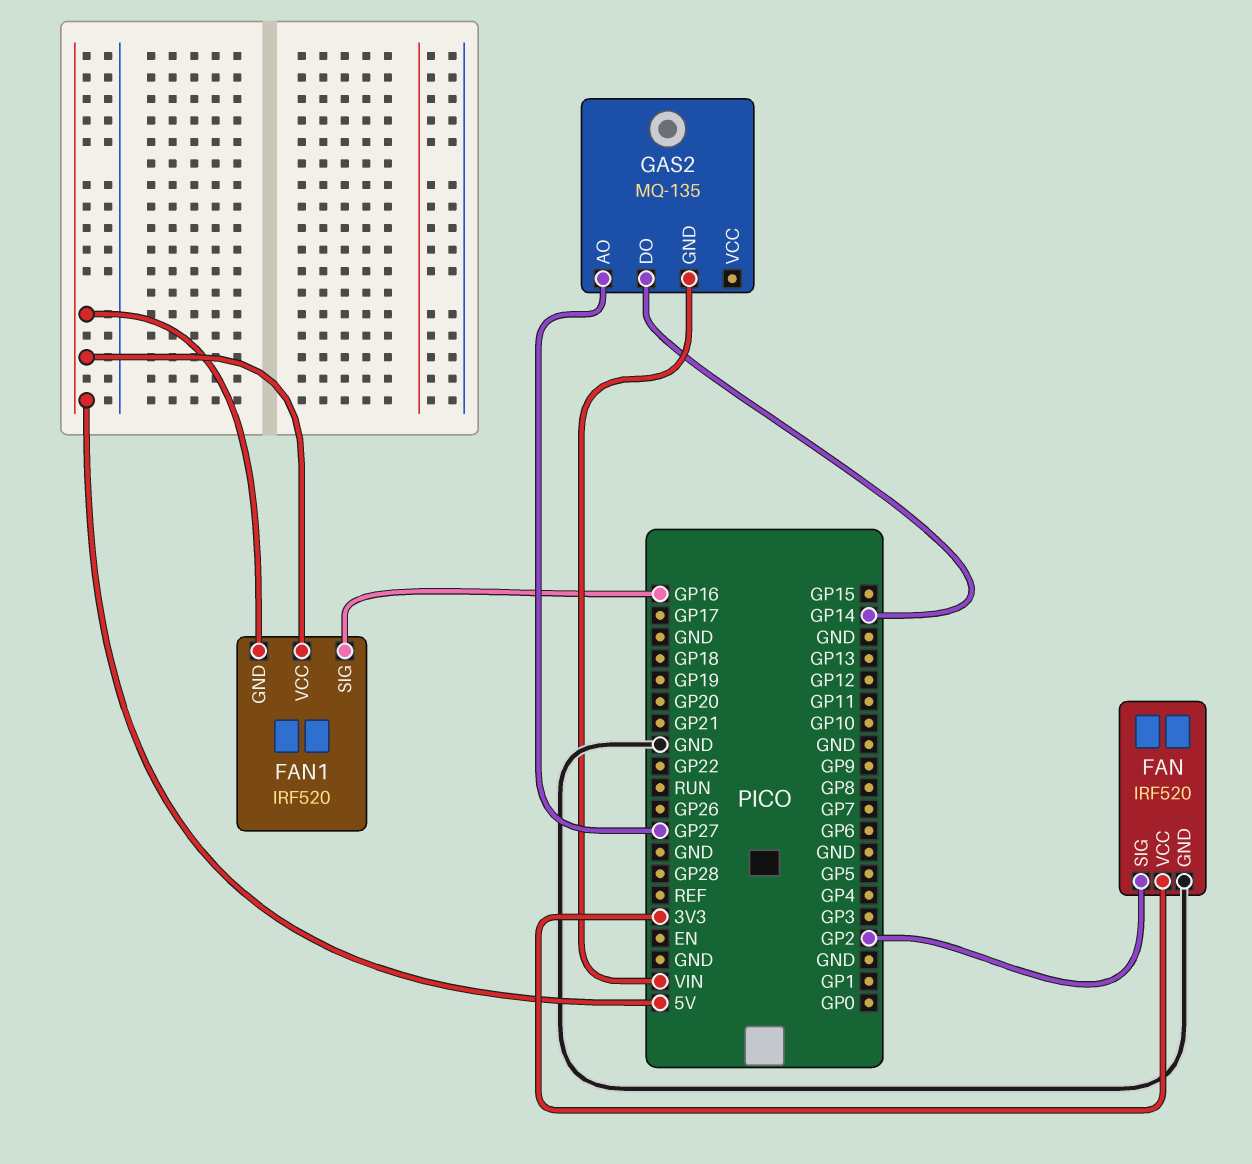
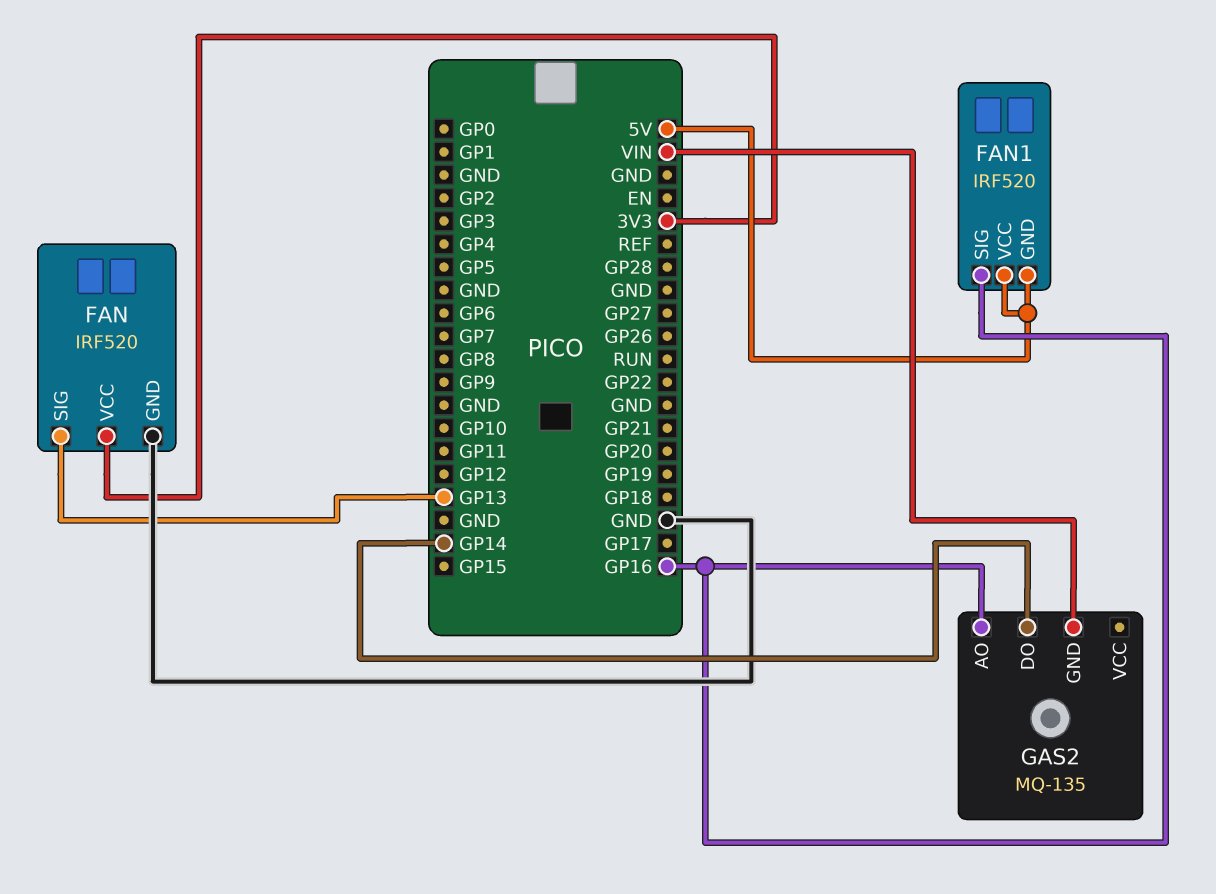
FAN pin SIG: GP2 -> GP13
GAS2 pin AO: GP27 -> GP16

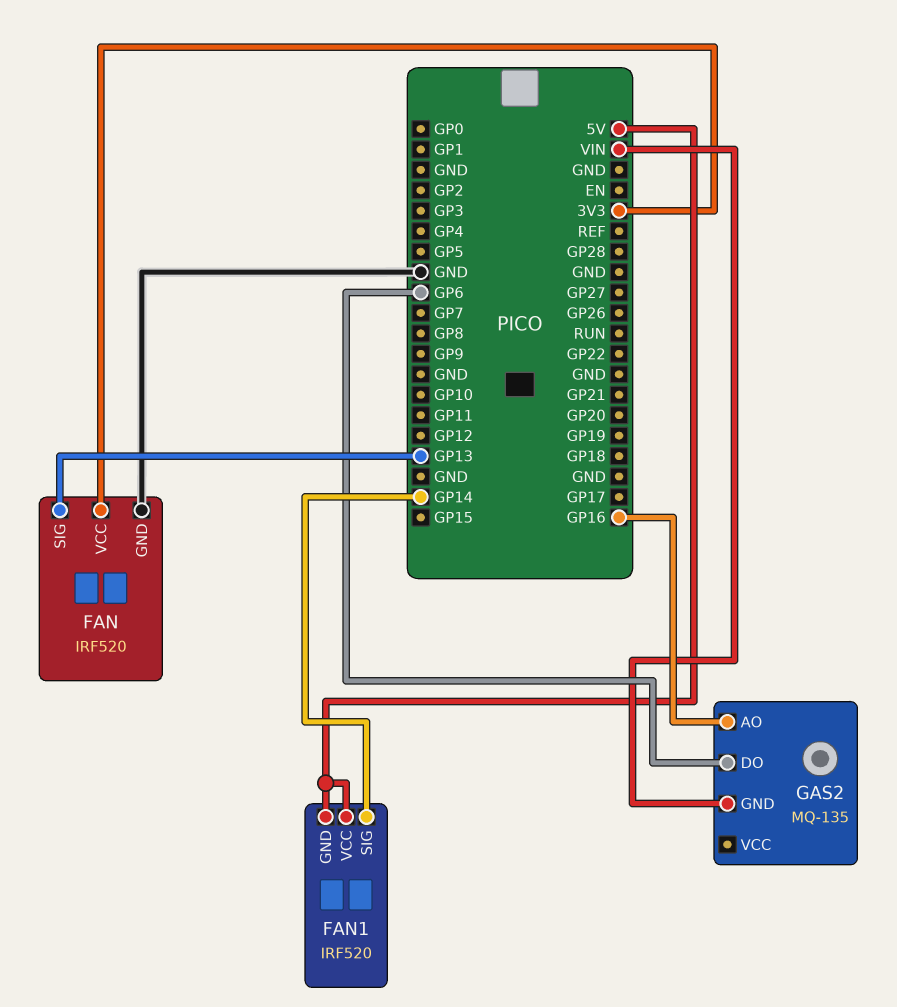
FAN1 pin SIG: GP16 -> GP14
GAS2 pin DO: GP14 -> GP6

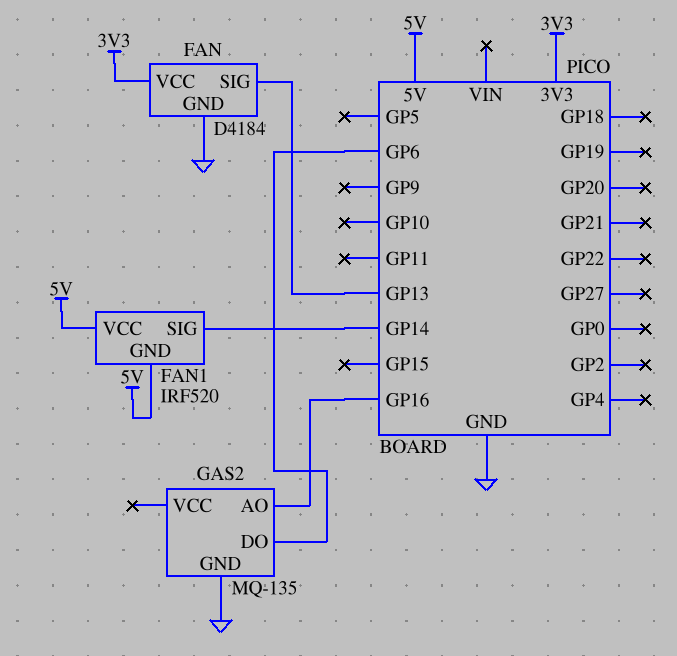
FAN: IRF520 -> D4184
GAS2 pin GND: VIN -> GND

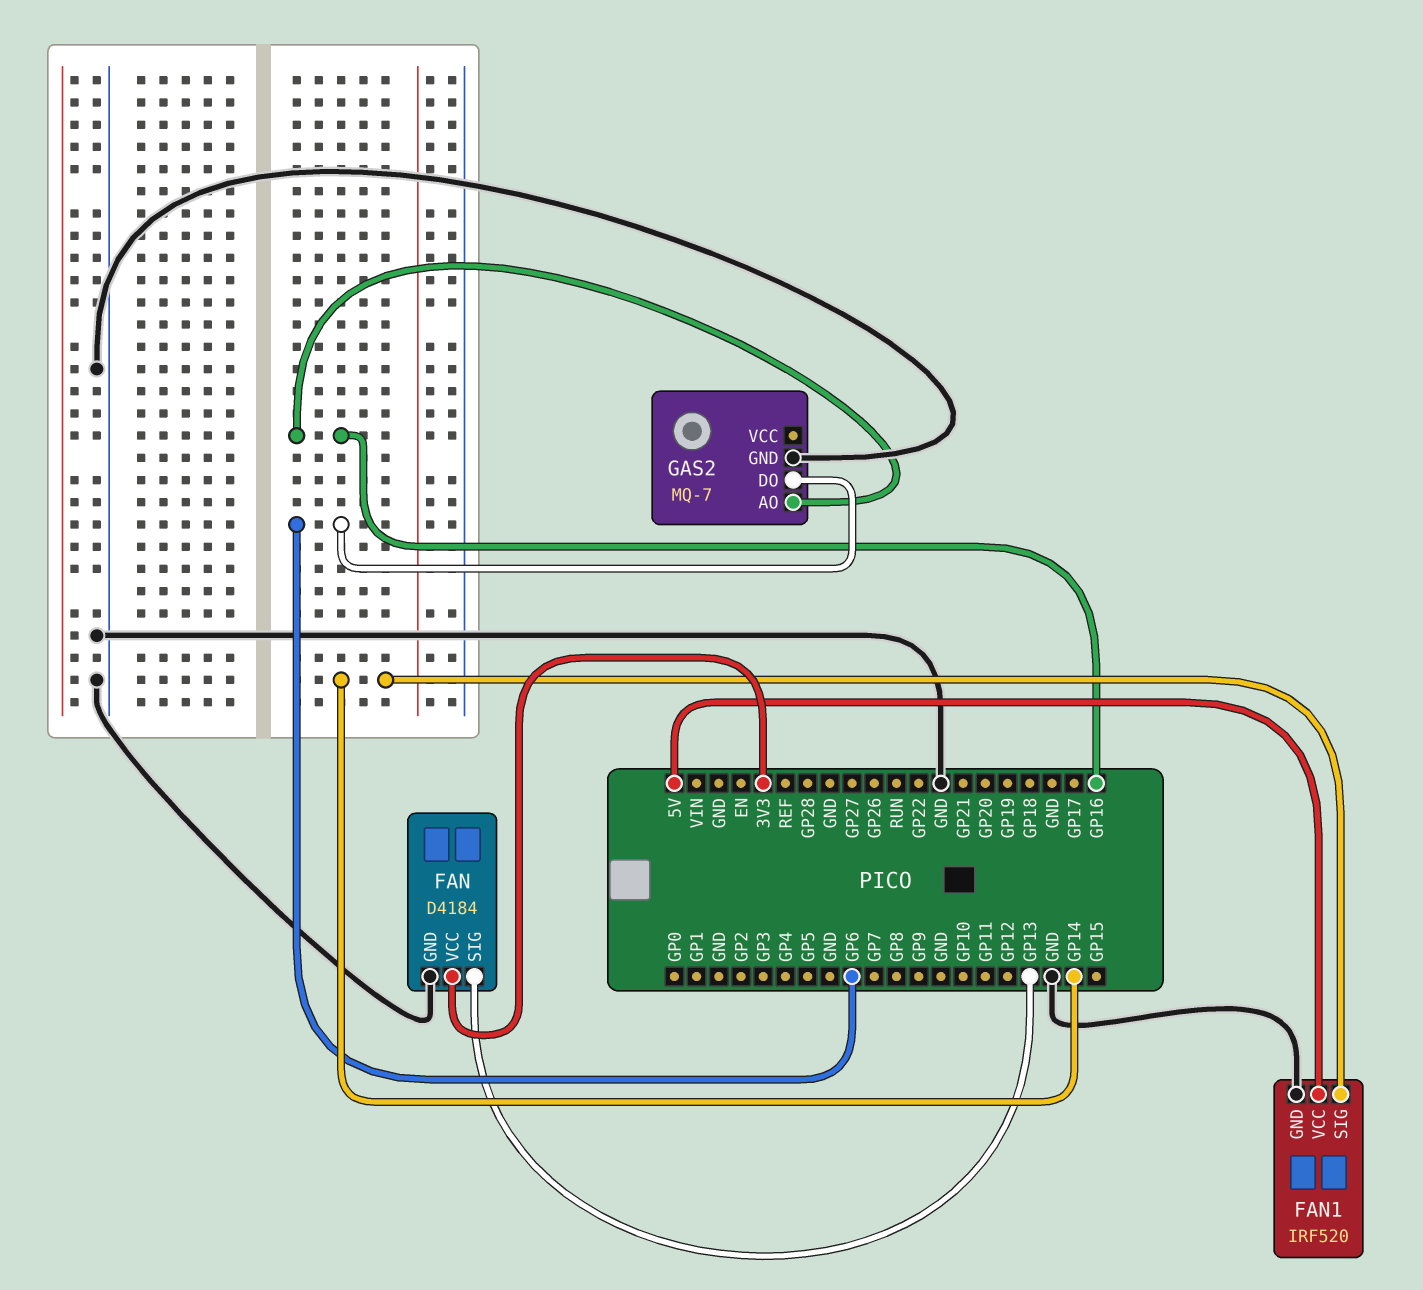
FAN1 pin GND: 5V -> GND
GAS2: MQ-135 -> MQ-7

